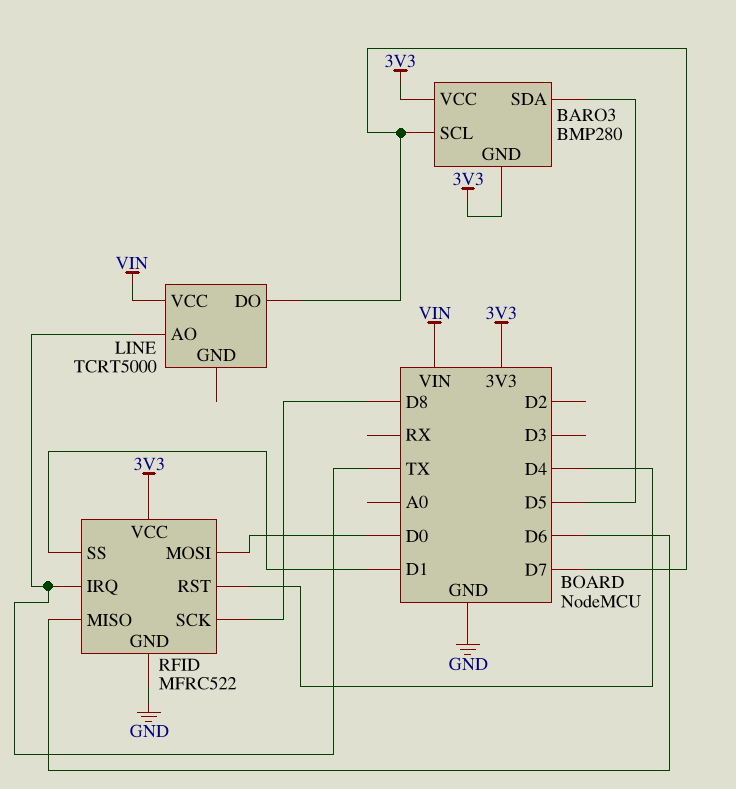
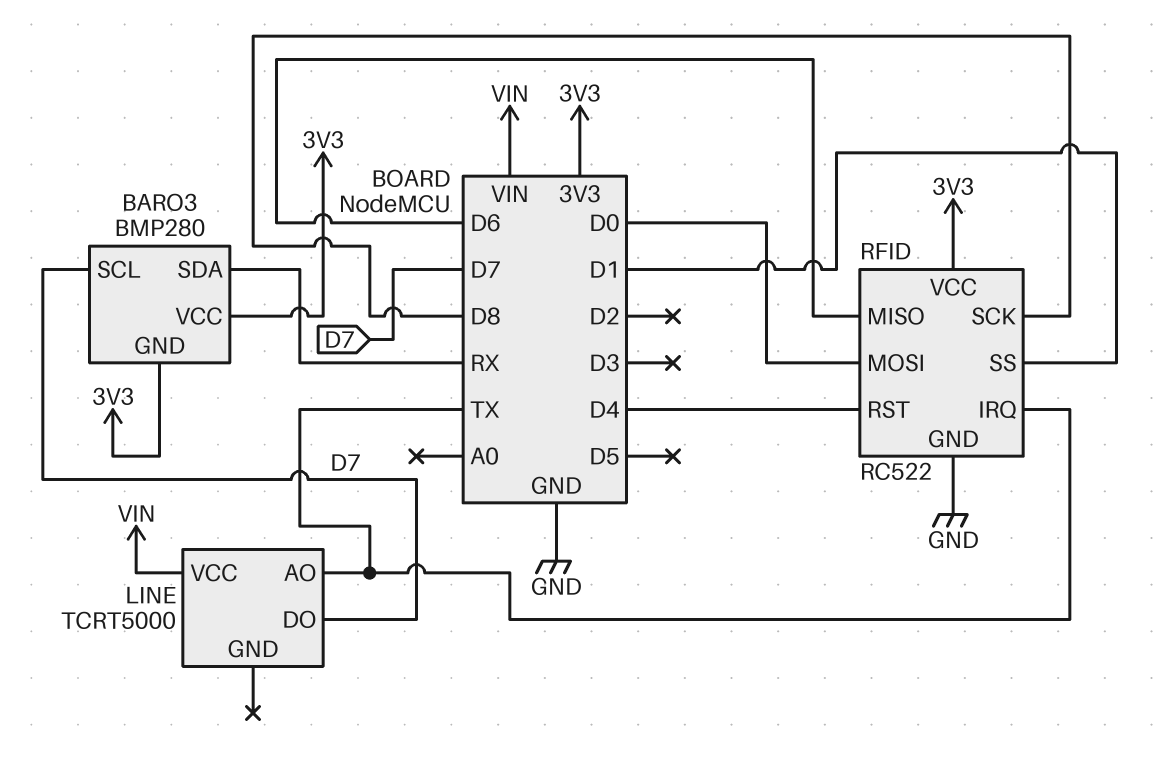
BARO3 pin SDA: D5 -> RX
RFID: MFRC522 -> RC522

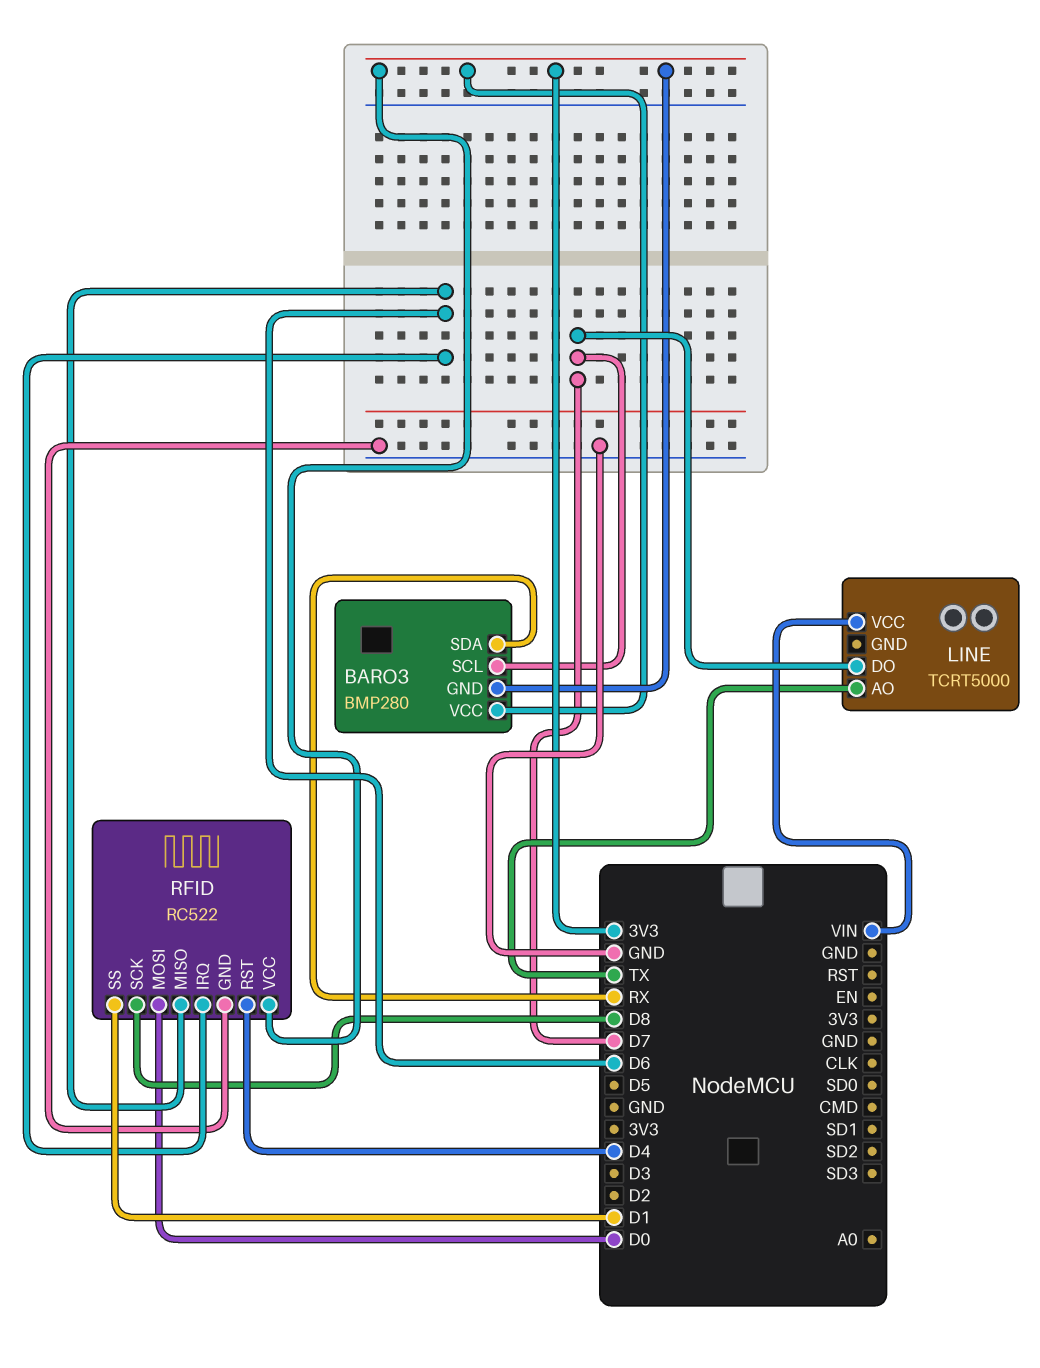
RFID pin IRQ: TX -> D6

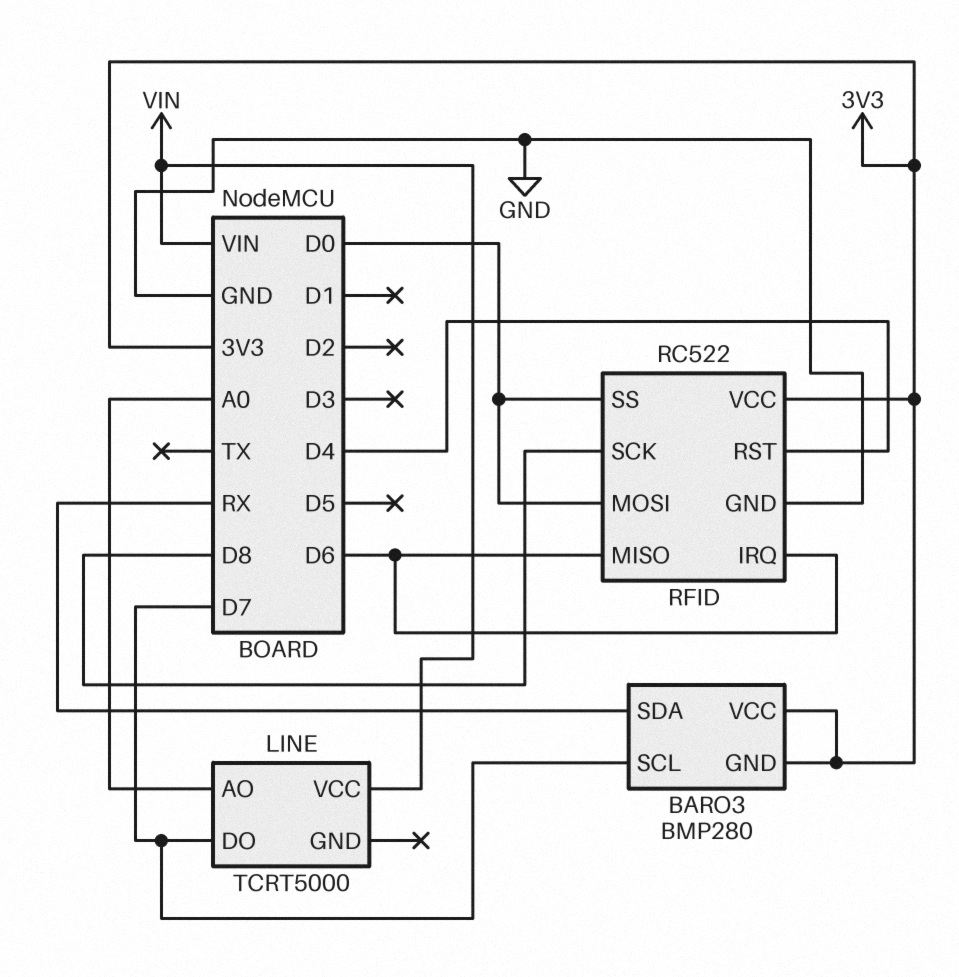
LINE pin AO: TX -> A0
RFID pin SS: D1 -> D0

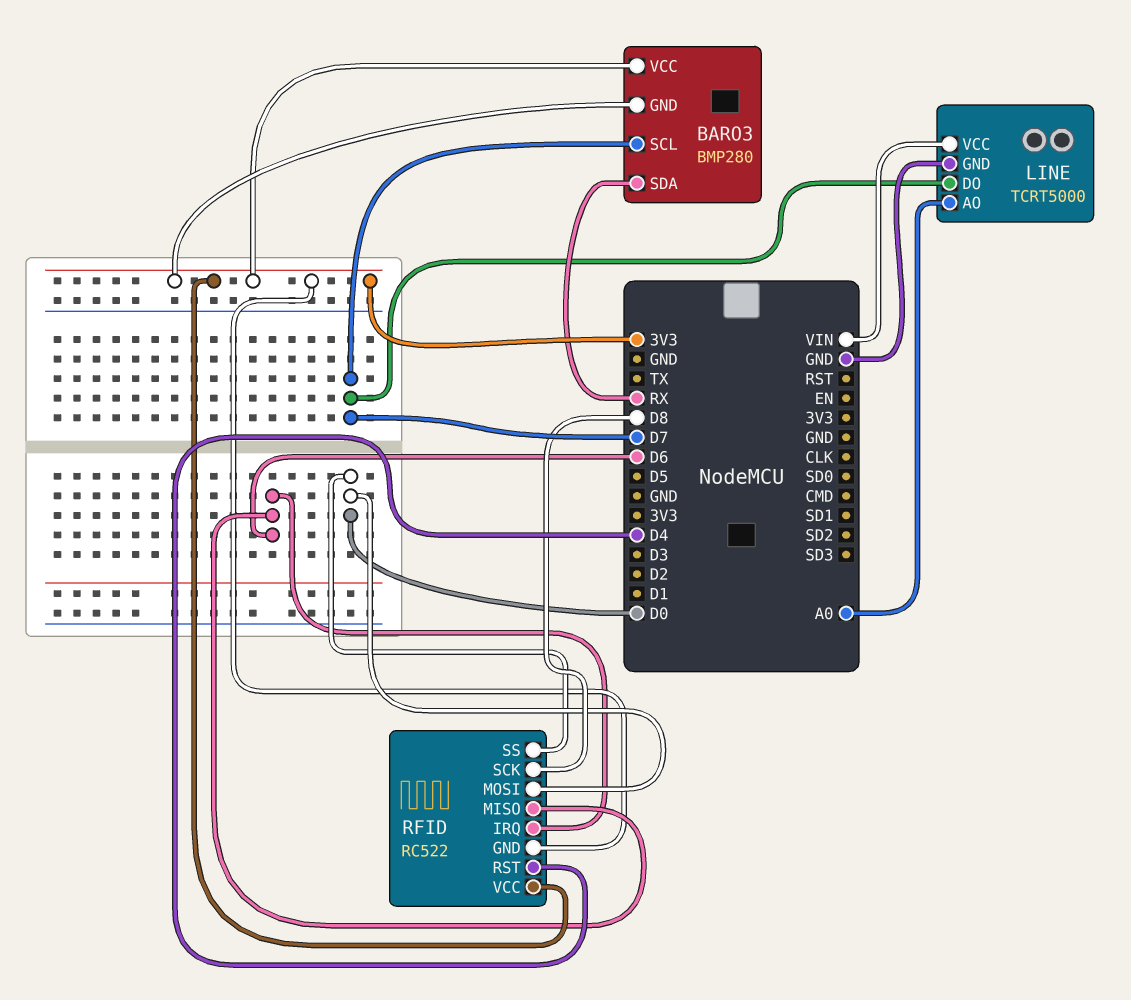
LINE pin GND: none -> GND
RFID pin GND: GND -> 3V3

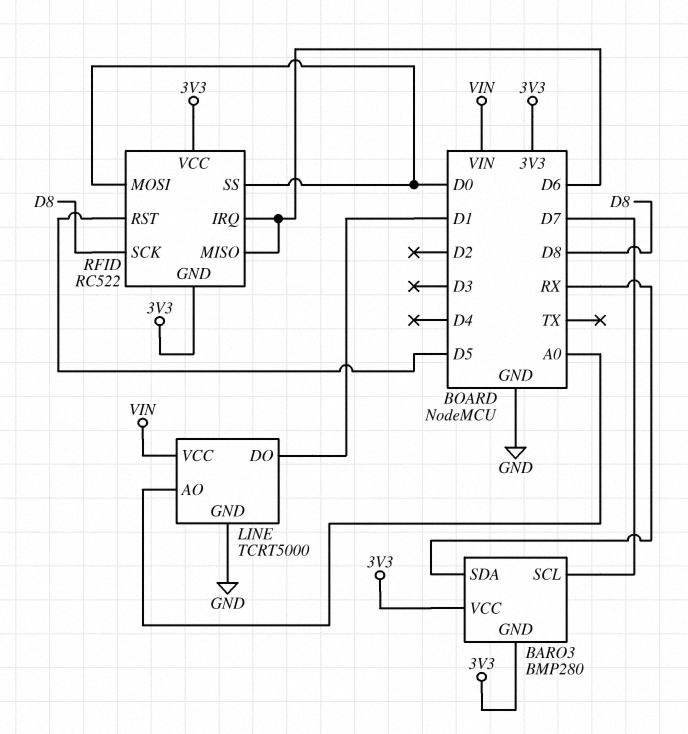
LINE pin DO: D7 -> D1
RFID pin RST: D4 -> D5

